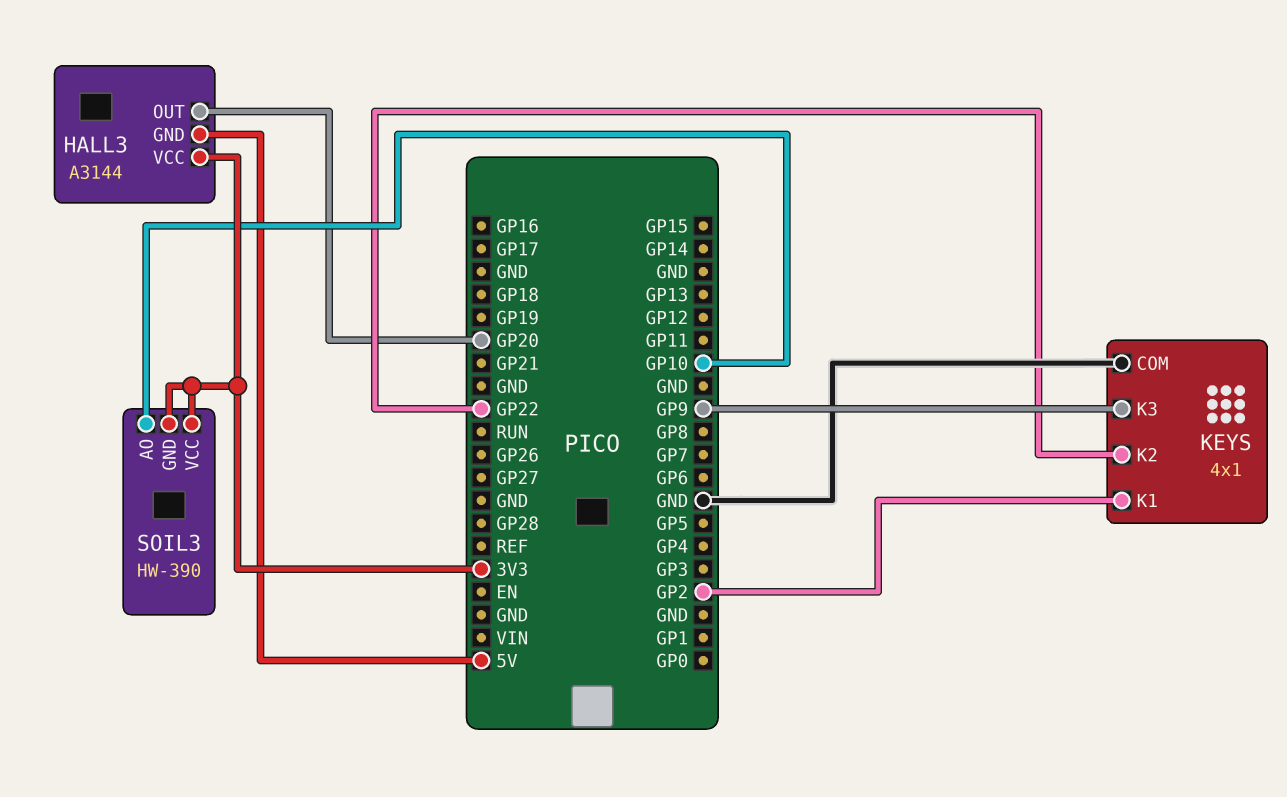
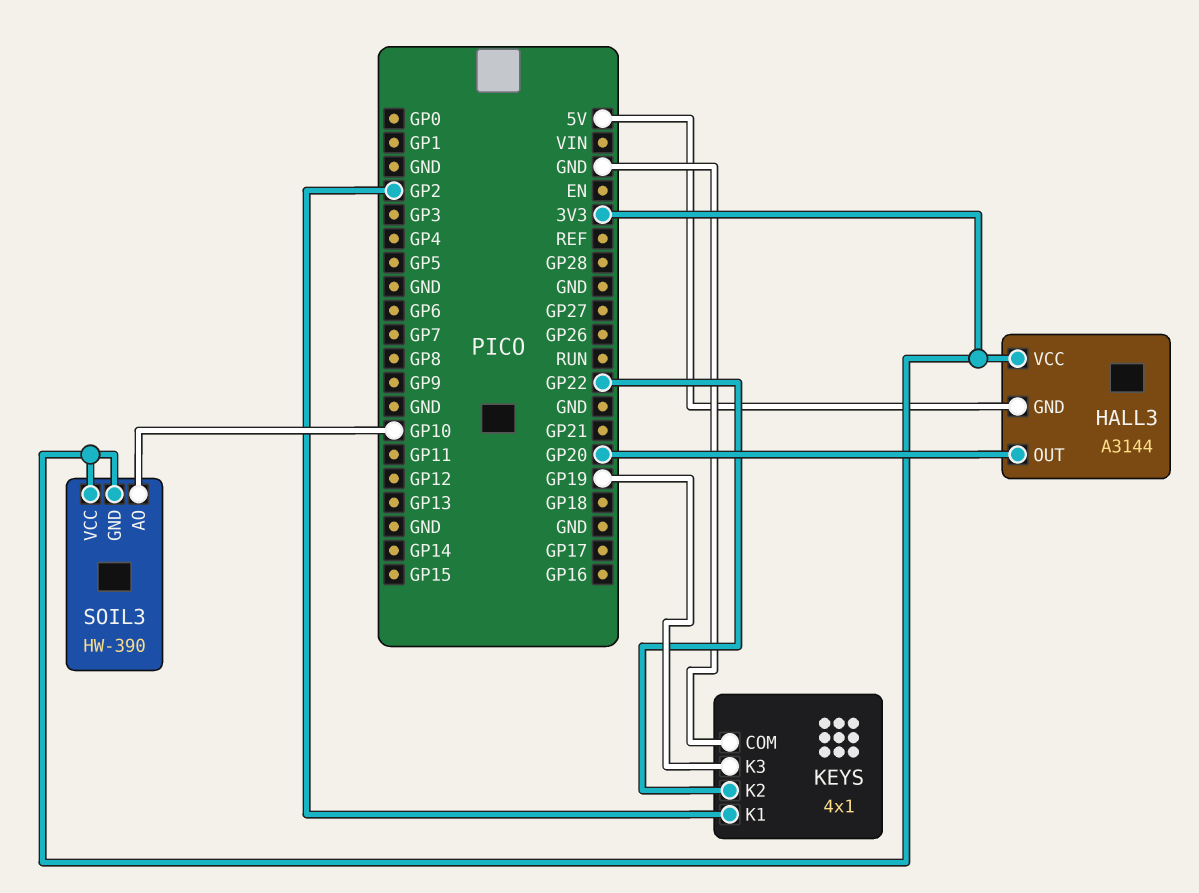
KEYS pin K3: GP9 -> GP19

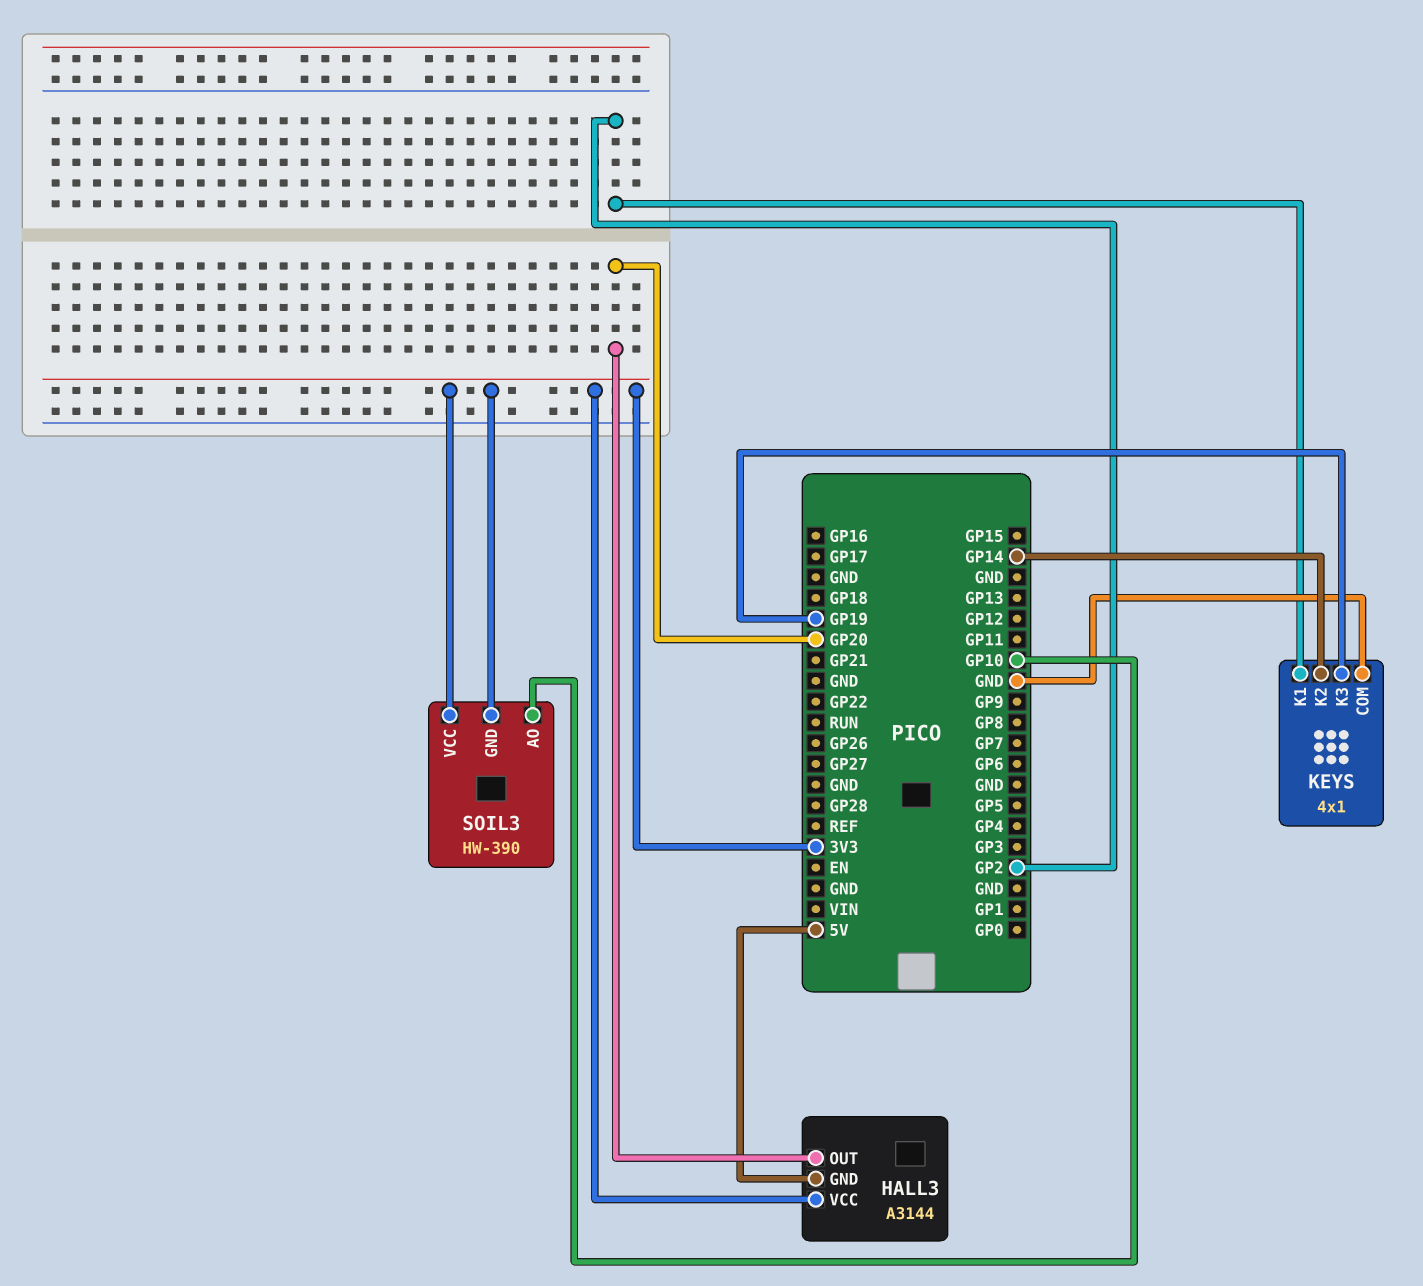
KEYS pin K2: GP22 -> GP14

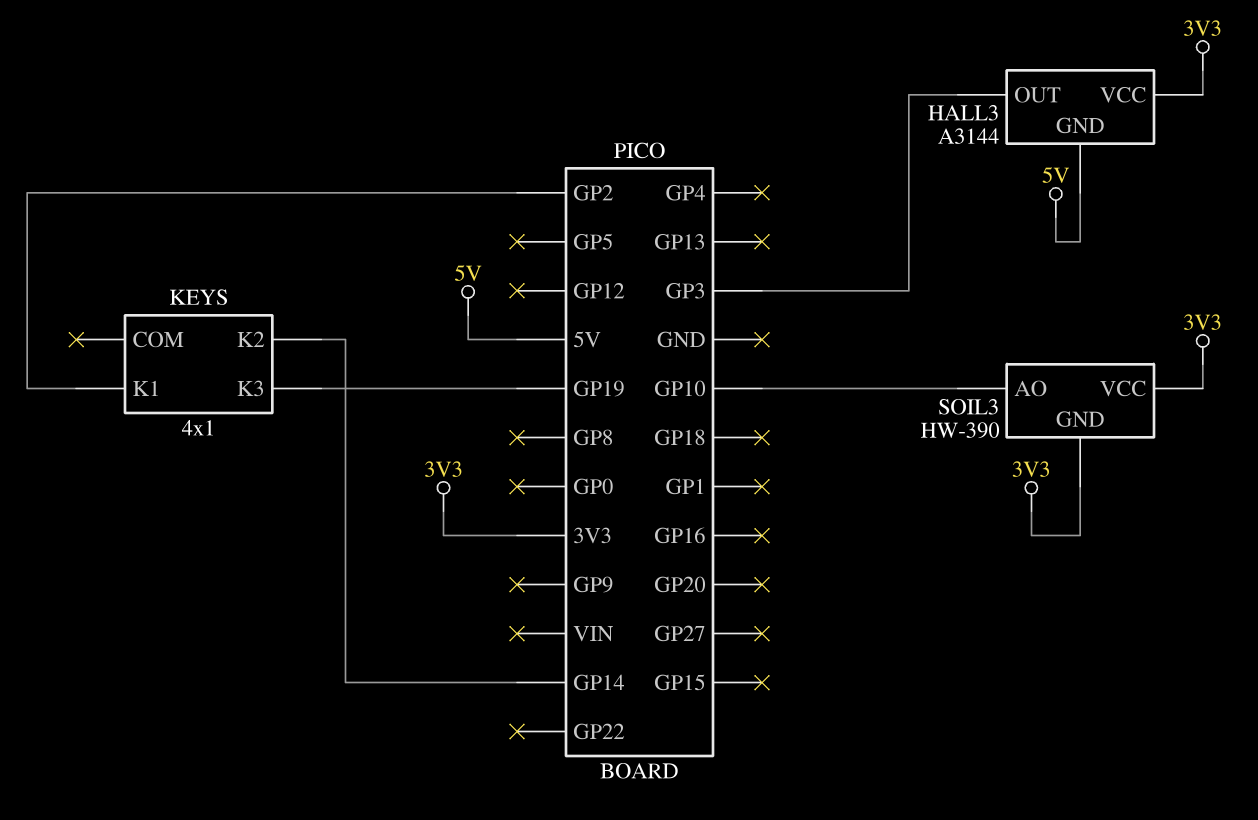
HALL3 pin OUT: GP20 -> GP3
KEYS pin COM: GND -> none

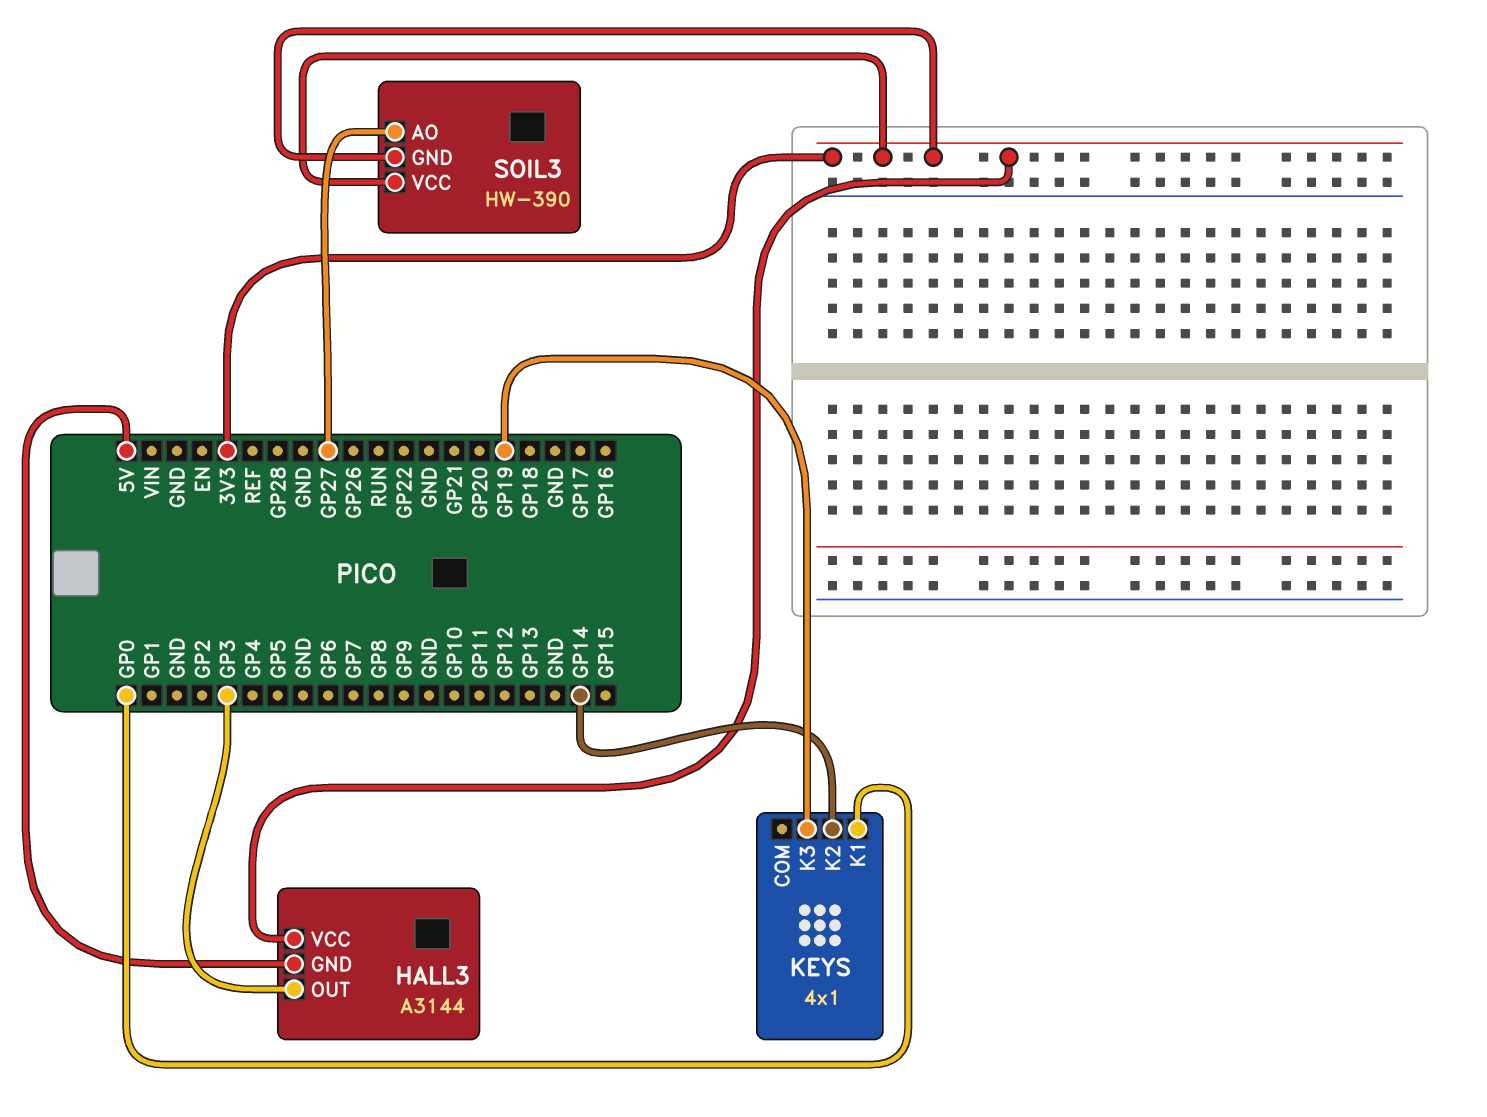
KEYS pin K1: GP2 -> GP0
SOIL3 pin AO: GP10 -> GP27

